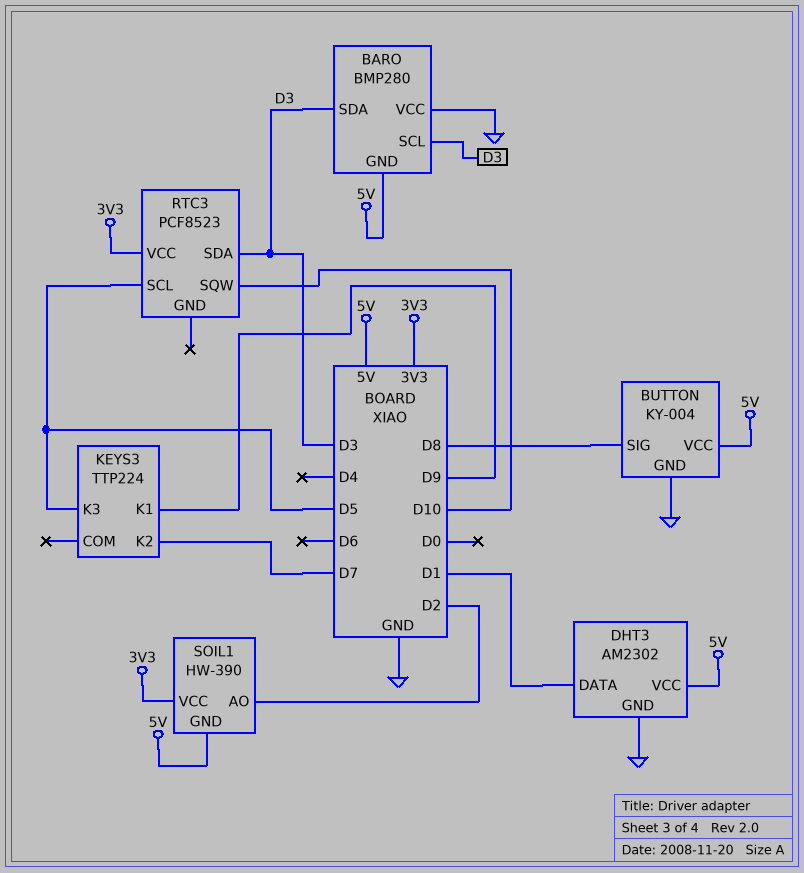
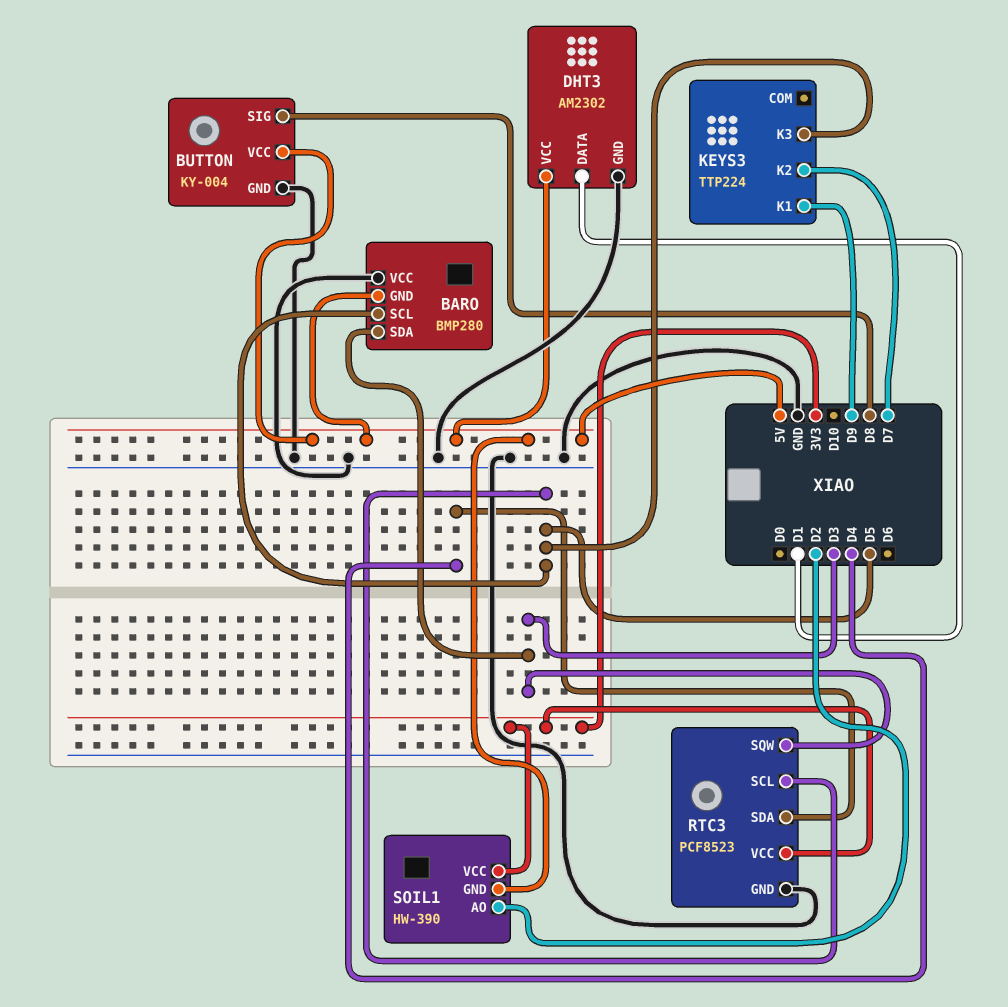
BARO pin SCL: D3 -> D5
RTC3 pin GND: none -> GND
RTC3 pin SDA: D3 -> D4
RTC3 pin SQW: D10 -> D3

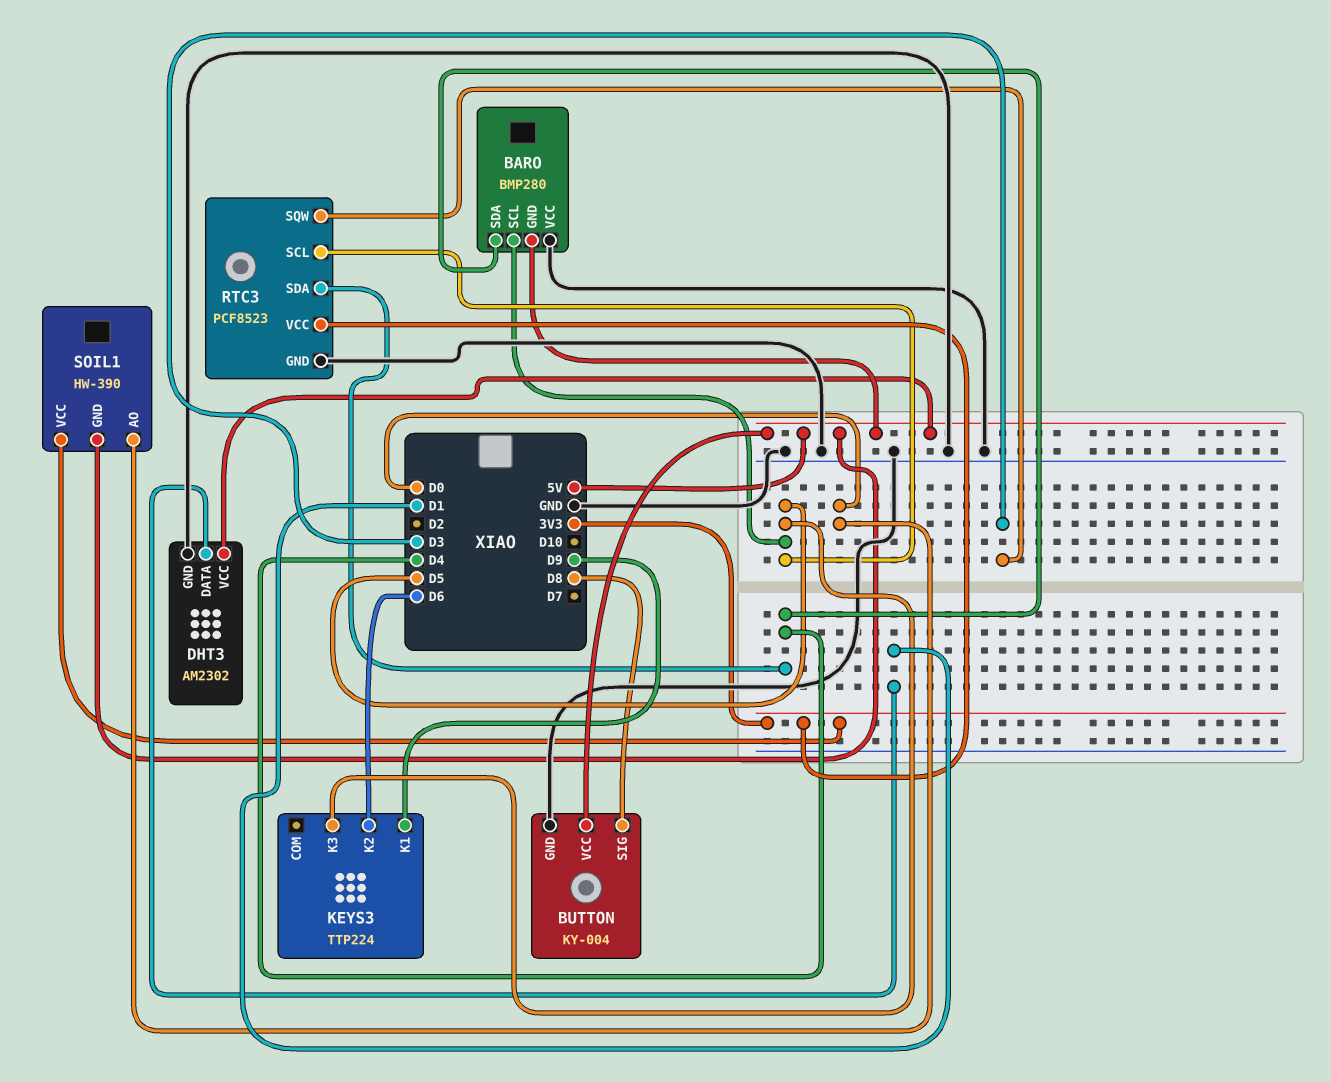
BARO pin SDA: D3 -> D4
KEYS3 pin K2: D7 -> D6
SOIL1 pin AO: D2 -> D0

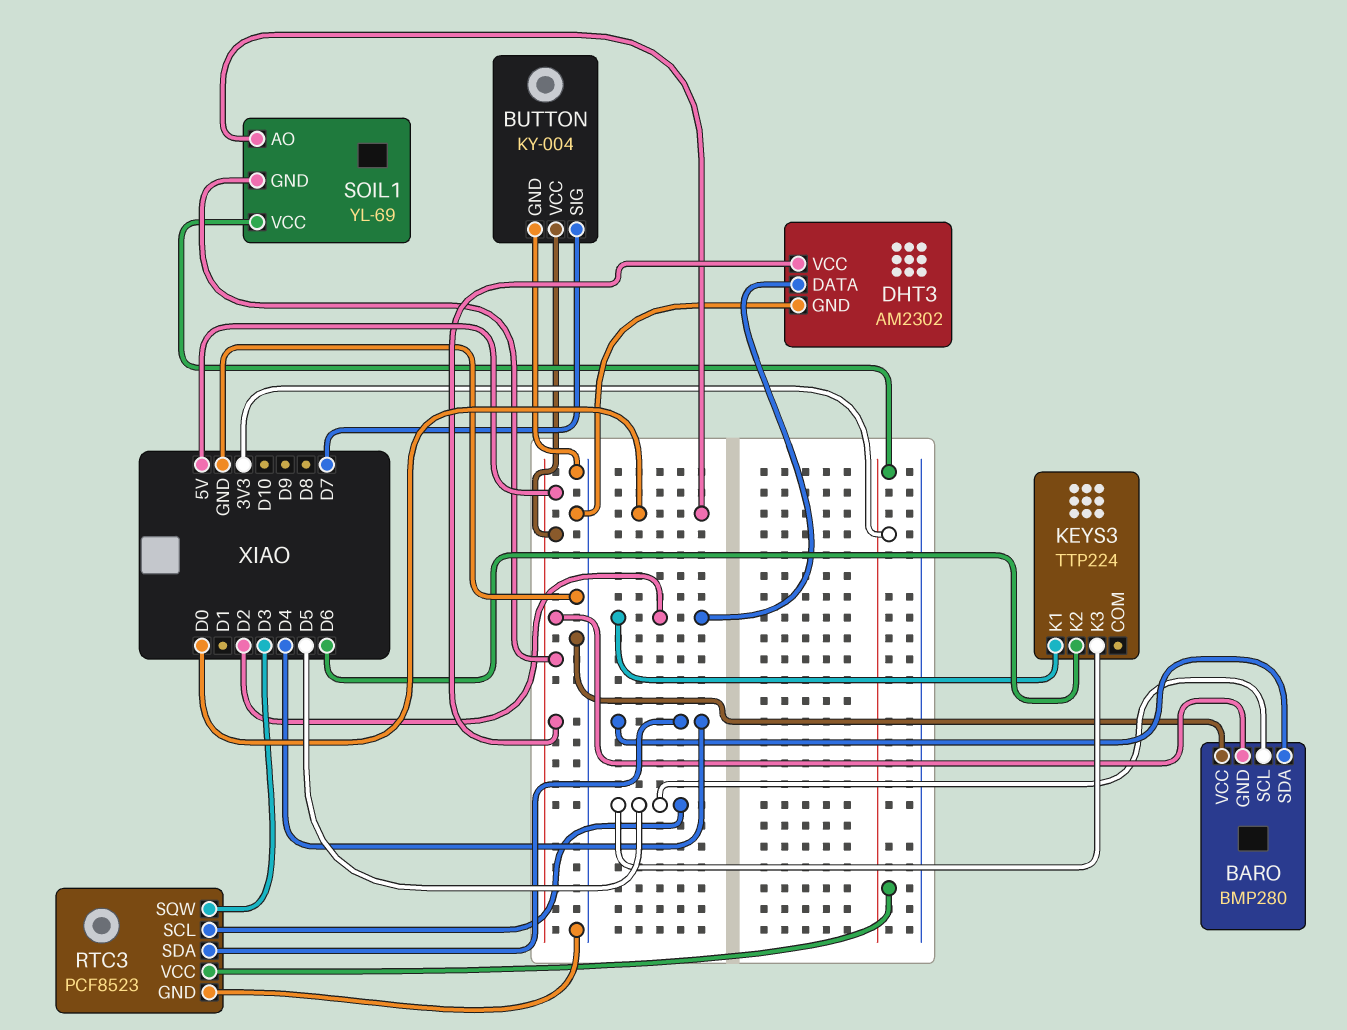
BUTTON pin SIG: D8 -> D7
DHT3 pin DATA: D1 -> D2
KEYS3 pin K1: D9 -> D2
SOIL1: HW-390 -> YL-69

